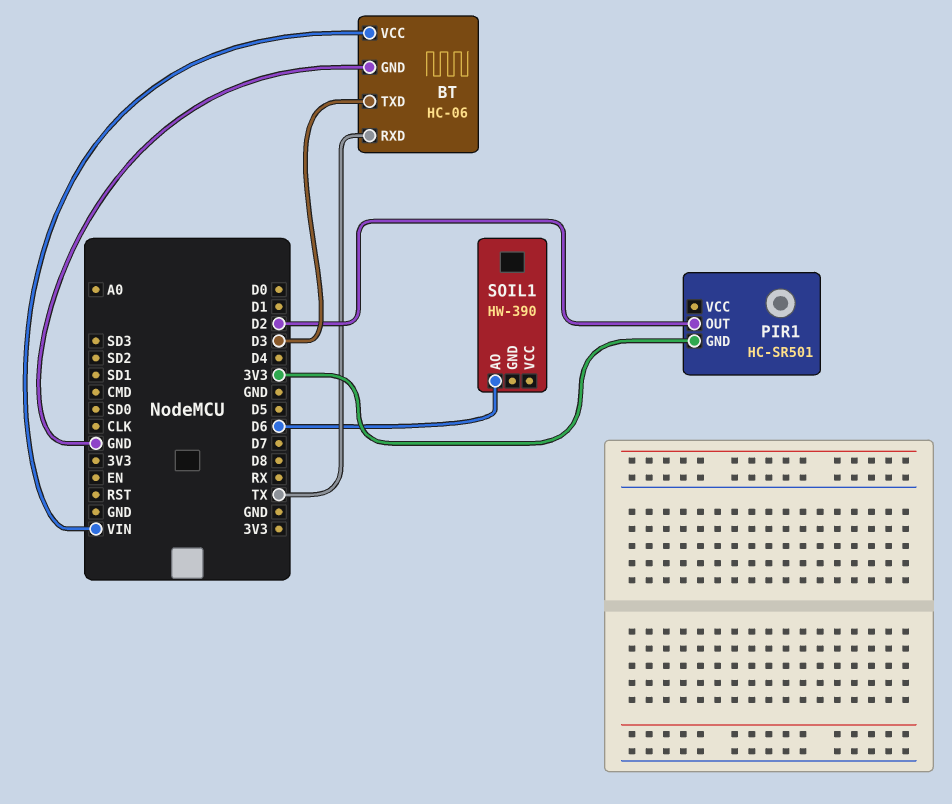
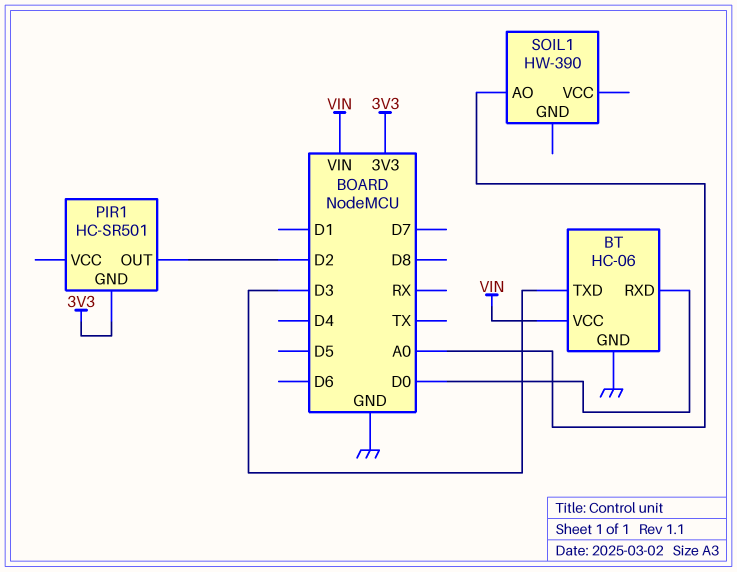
BT pin RXD: TX -> D0
SOIL1 pin AO: D6 -> A0

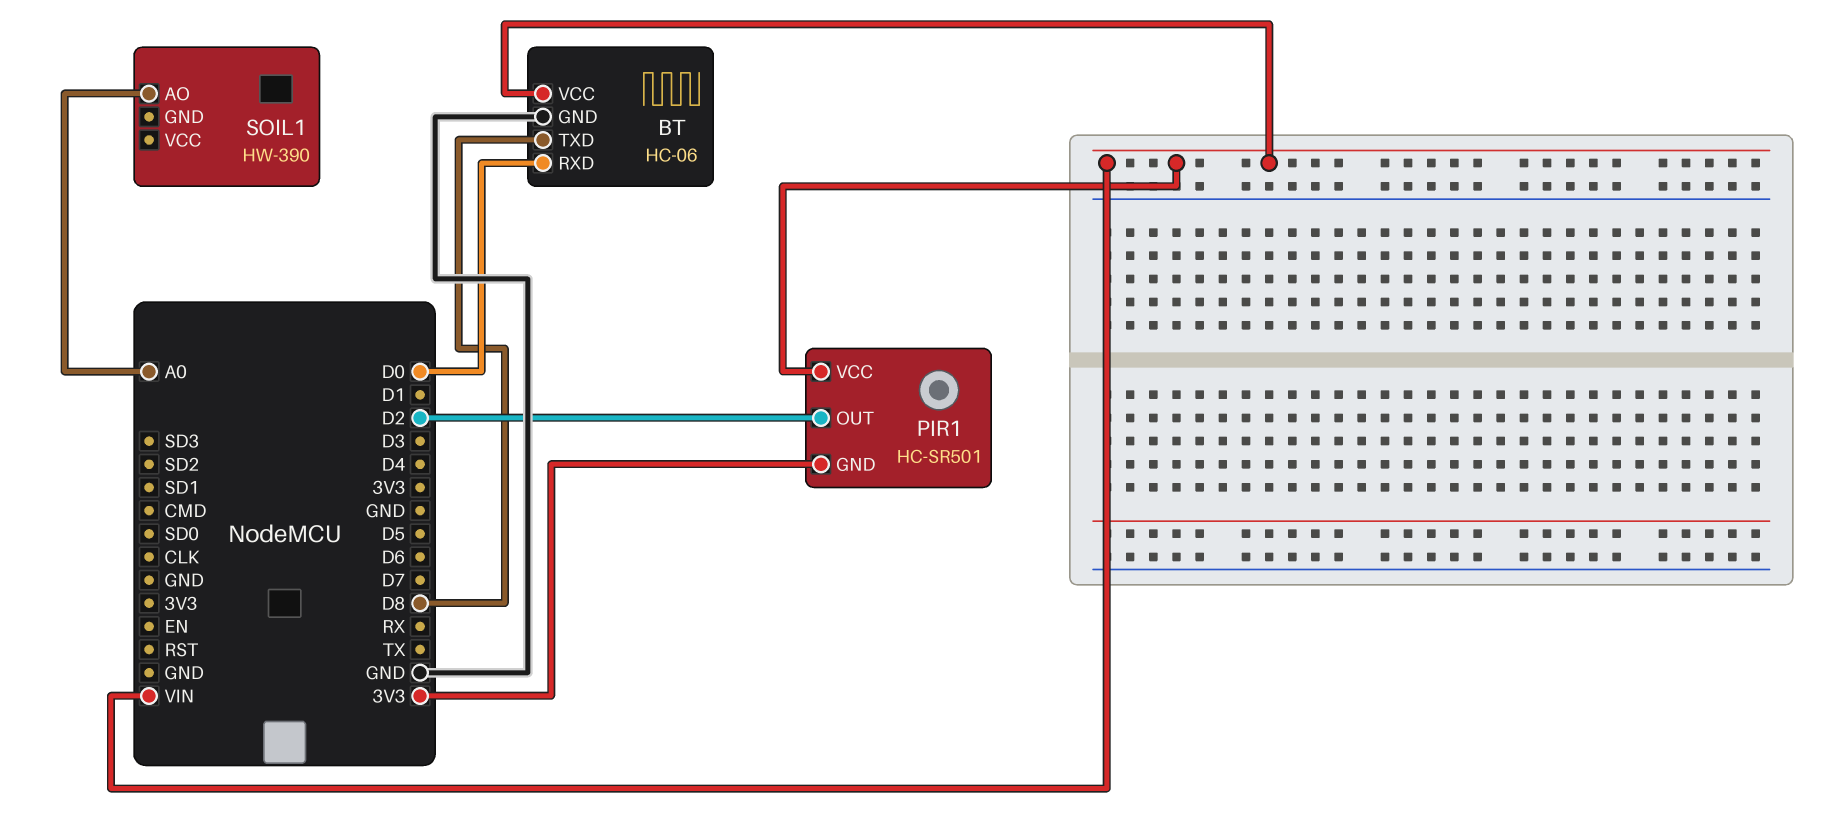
BT pin TXD: D3 -> D8
PIR1 pin VCC: none -> VIN

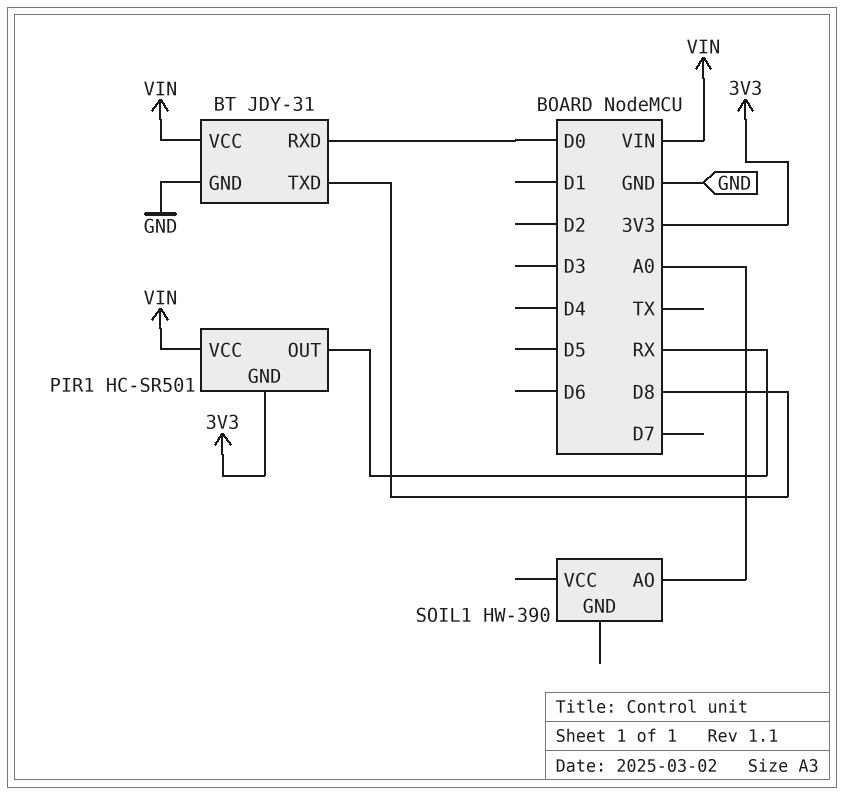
BT: HC-06 -> JDY-31
PIR1 pin OUT: D2 -> RX

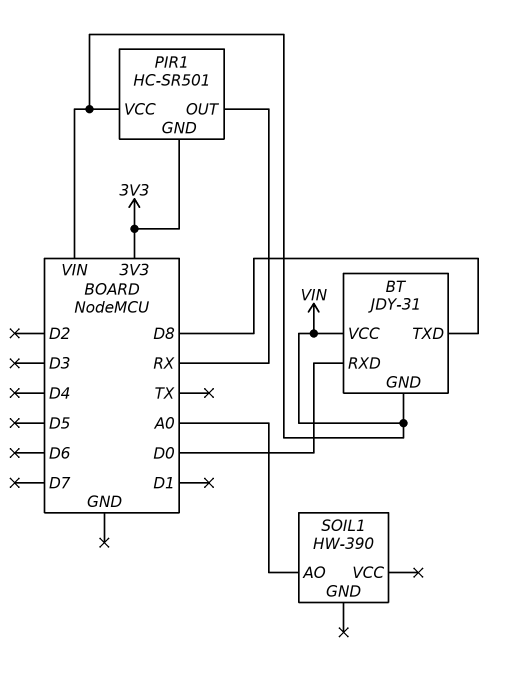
BT pin GND: GND -> VIN

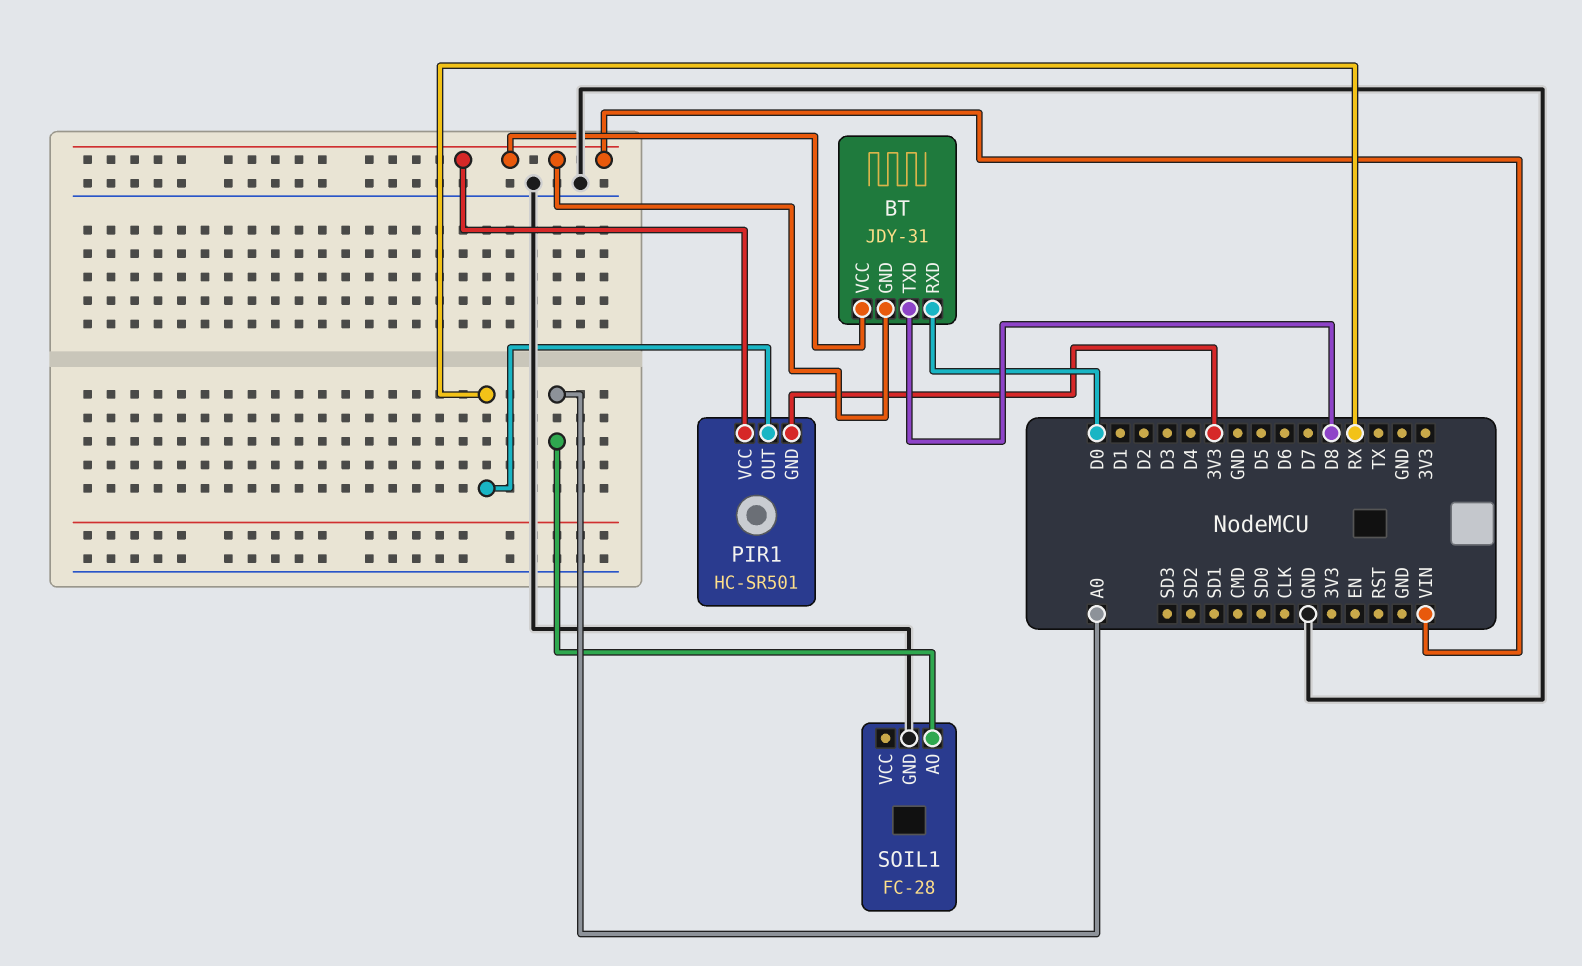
SOIL1: HW-390 -> FC-28
SOIL1 pin GND: none -> GND

